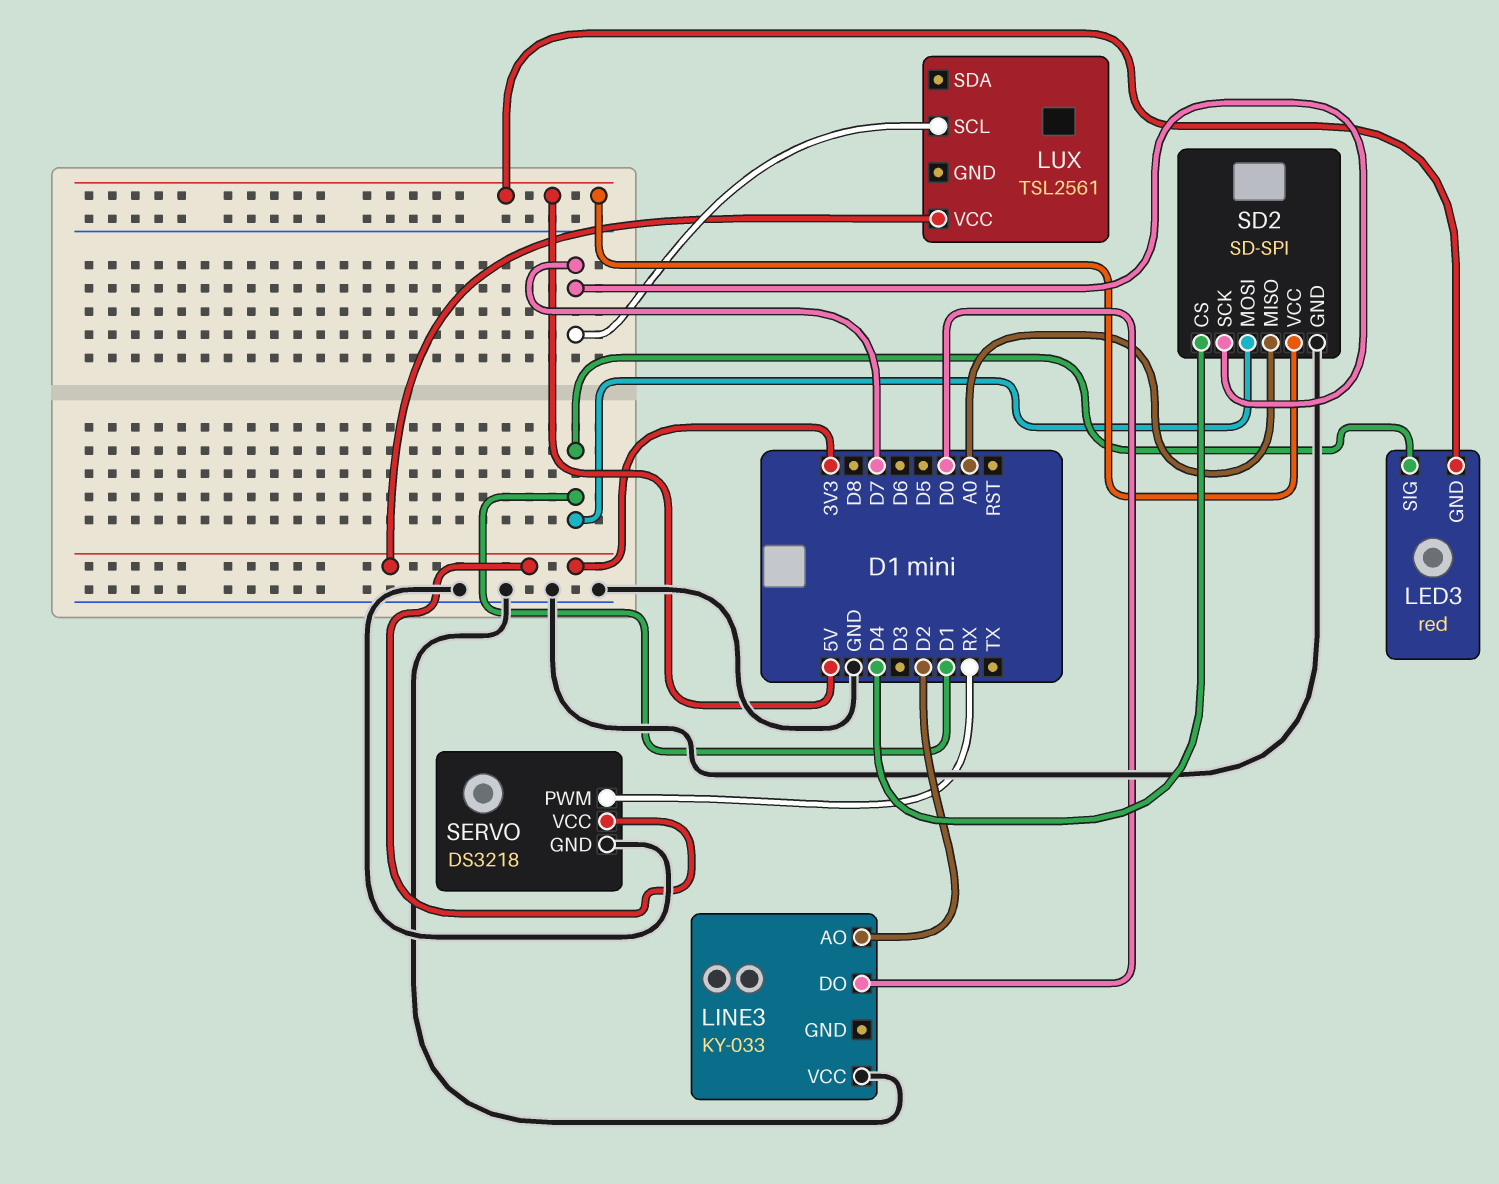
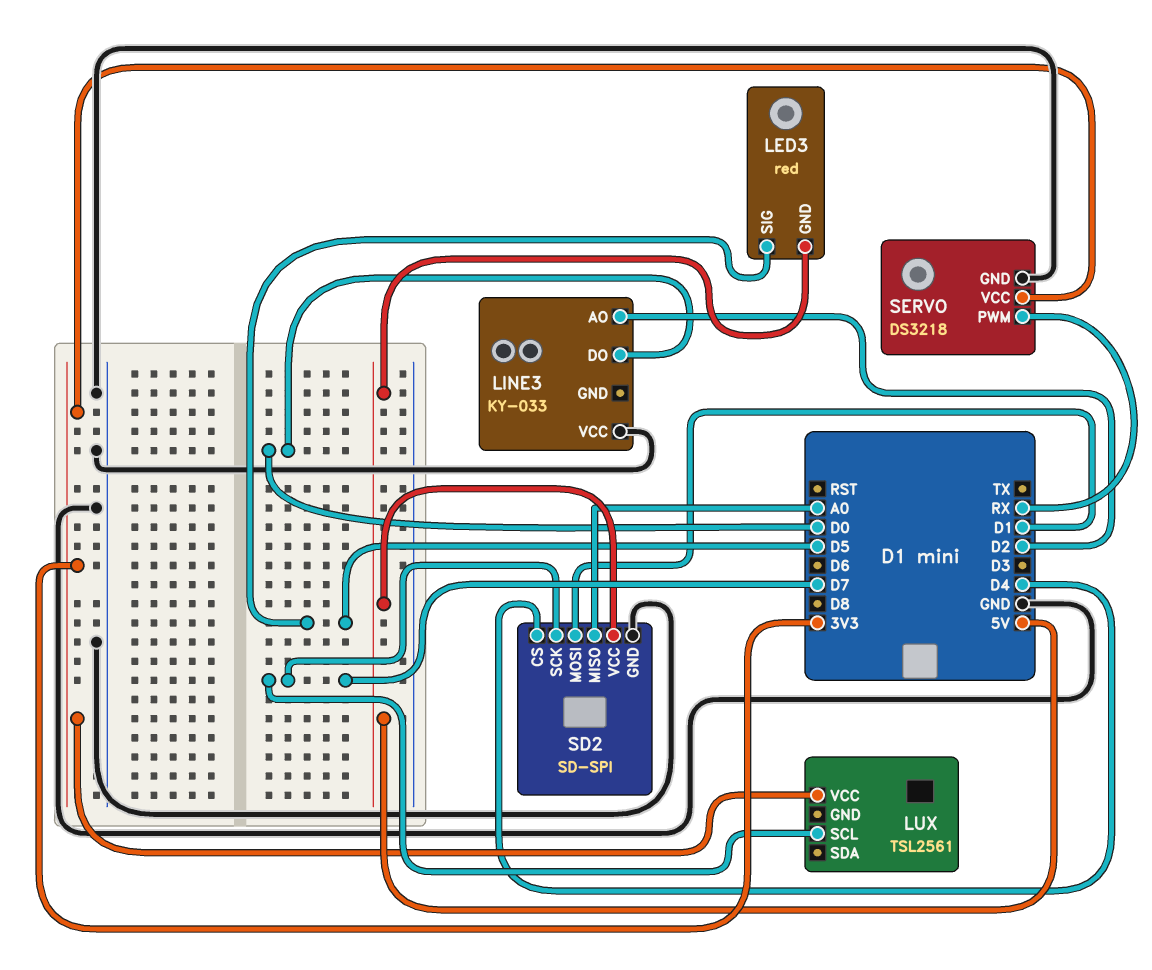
LED3 pin SIG: D1 -> D5

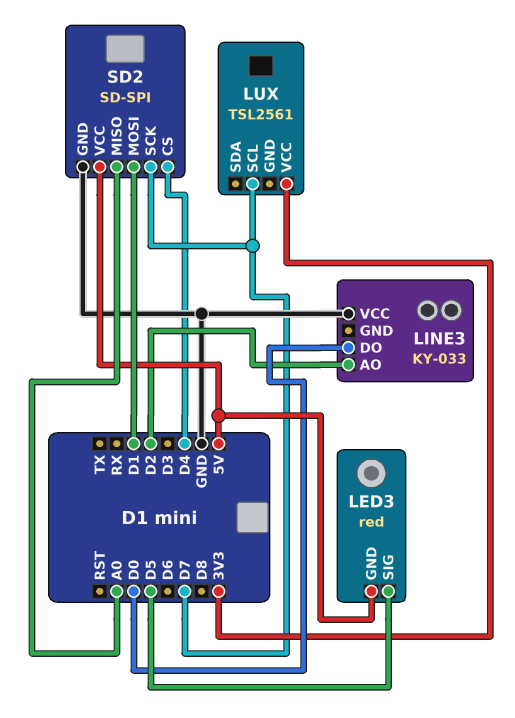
SERVO: DS3218 -> none
SERVO pin GND: GND -> none
SERVO pin PWM: RX -> none
SERVO pin VCC: 3V3 -> none

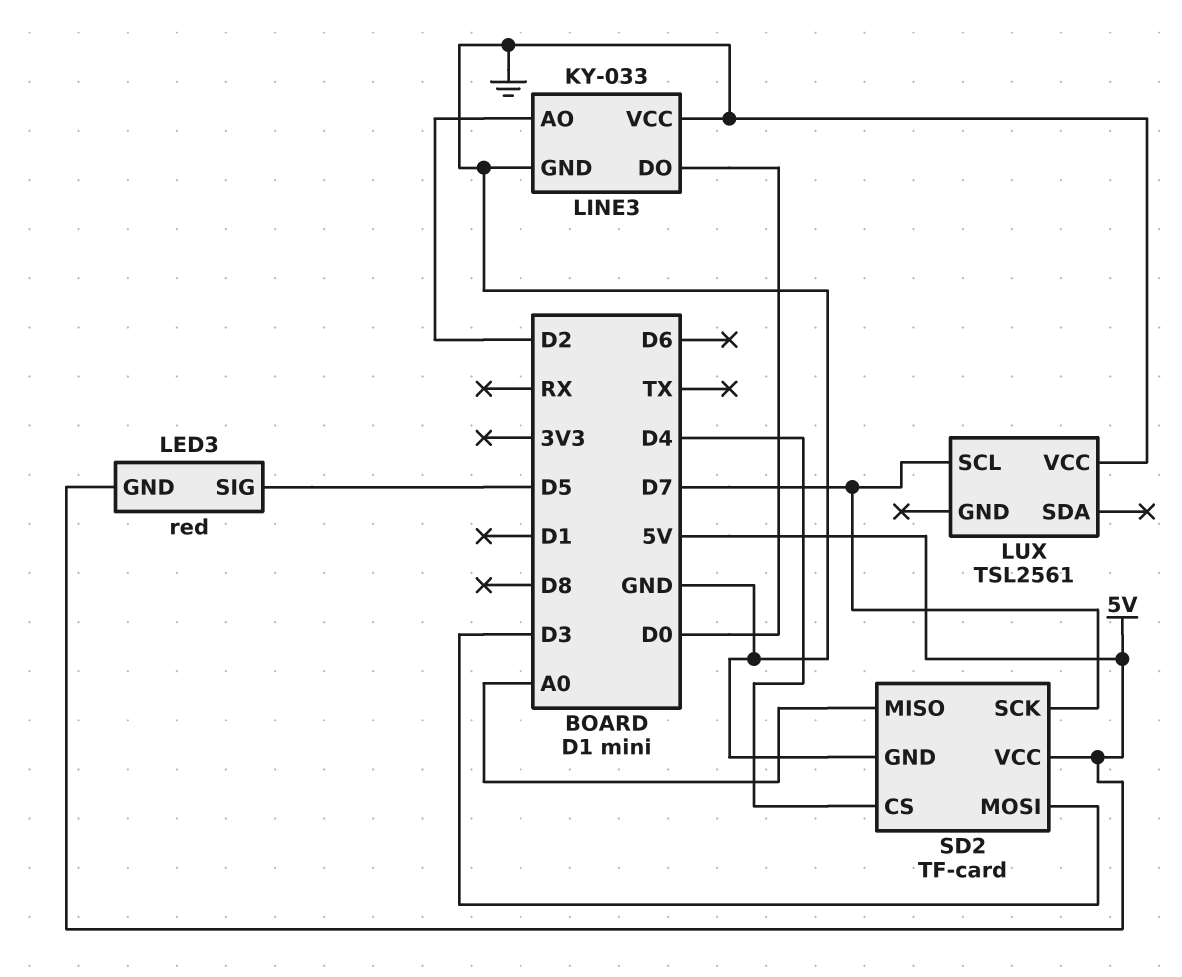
LINE3 pin GND: none -> GND
LUX pin VCC: 3V3 -> GND
SD2: SD-SPI -> TF-card
SD2 pin MOSI: D1 -> D3

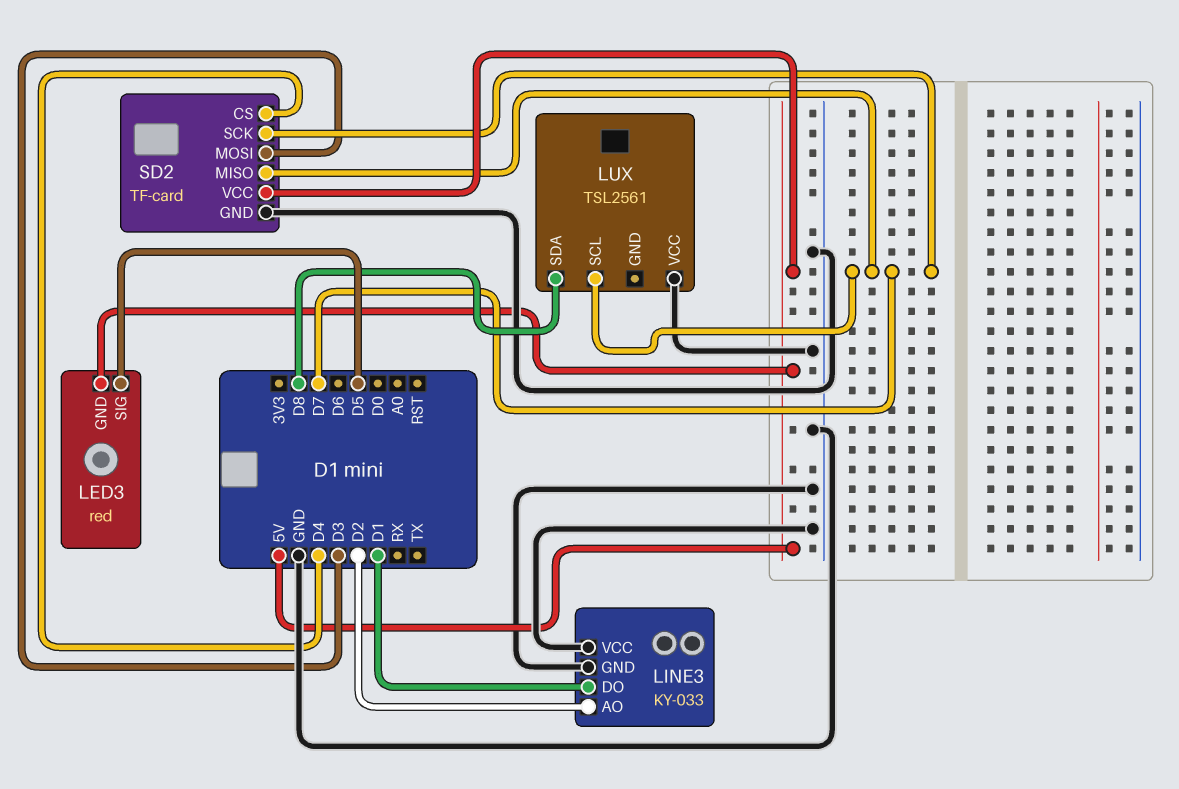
LINE3 pin DO: D0 -> D1
LUX pin SDA: none -> D8
SD2 pin MISO: A0 -> D7

